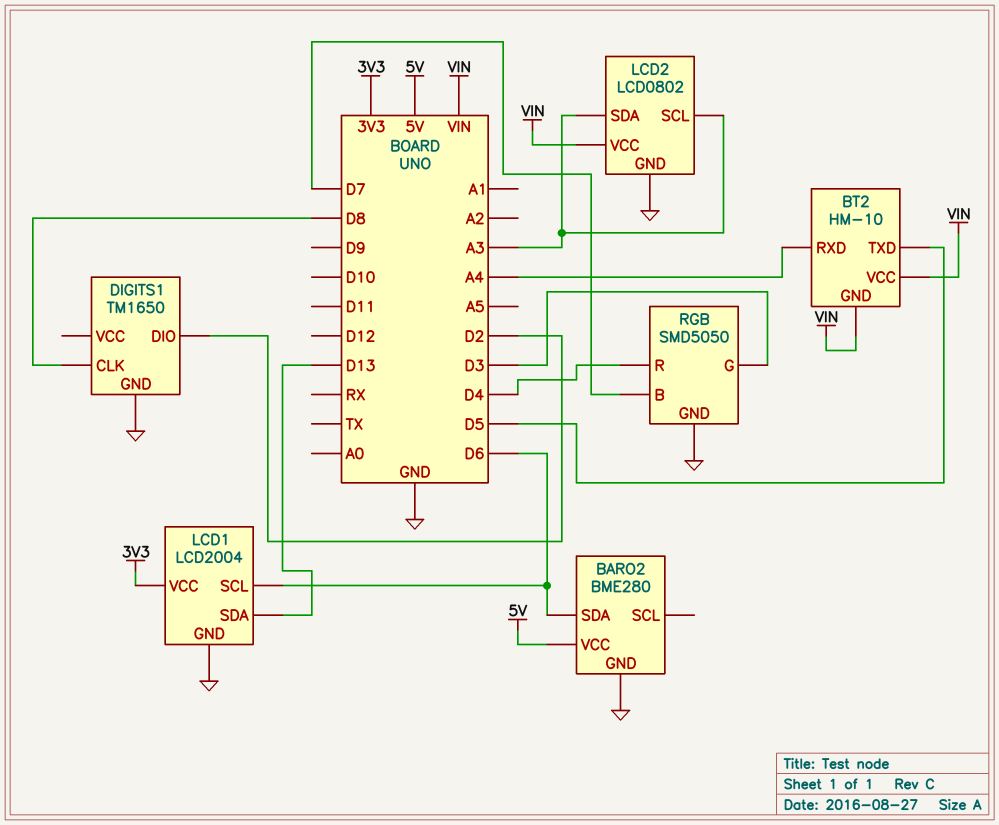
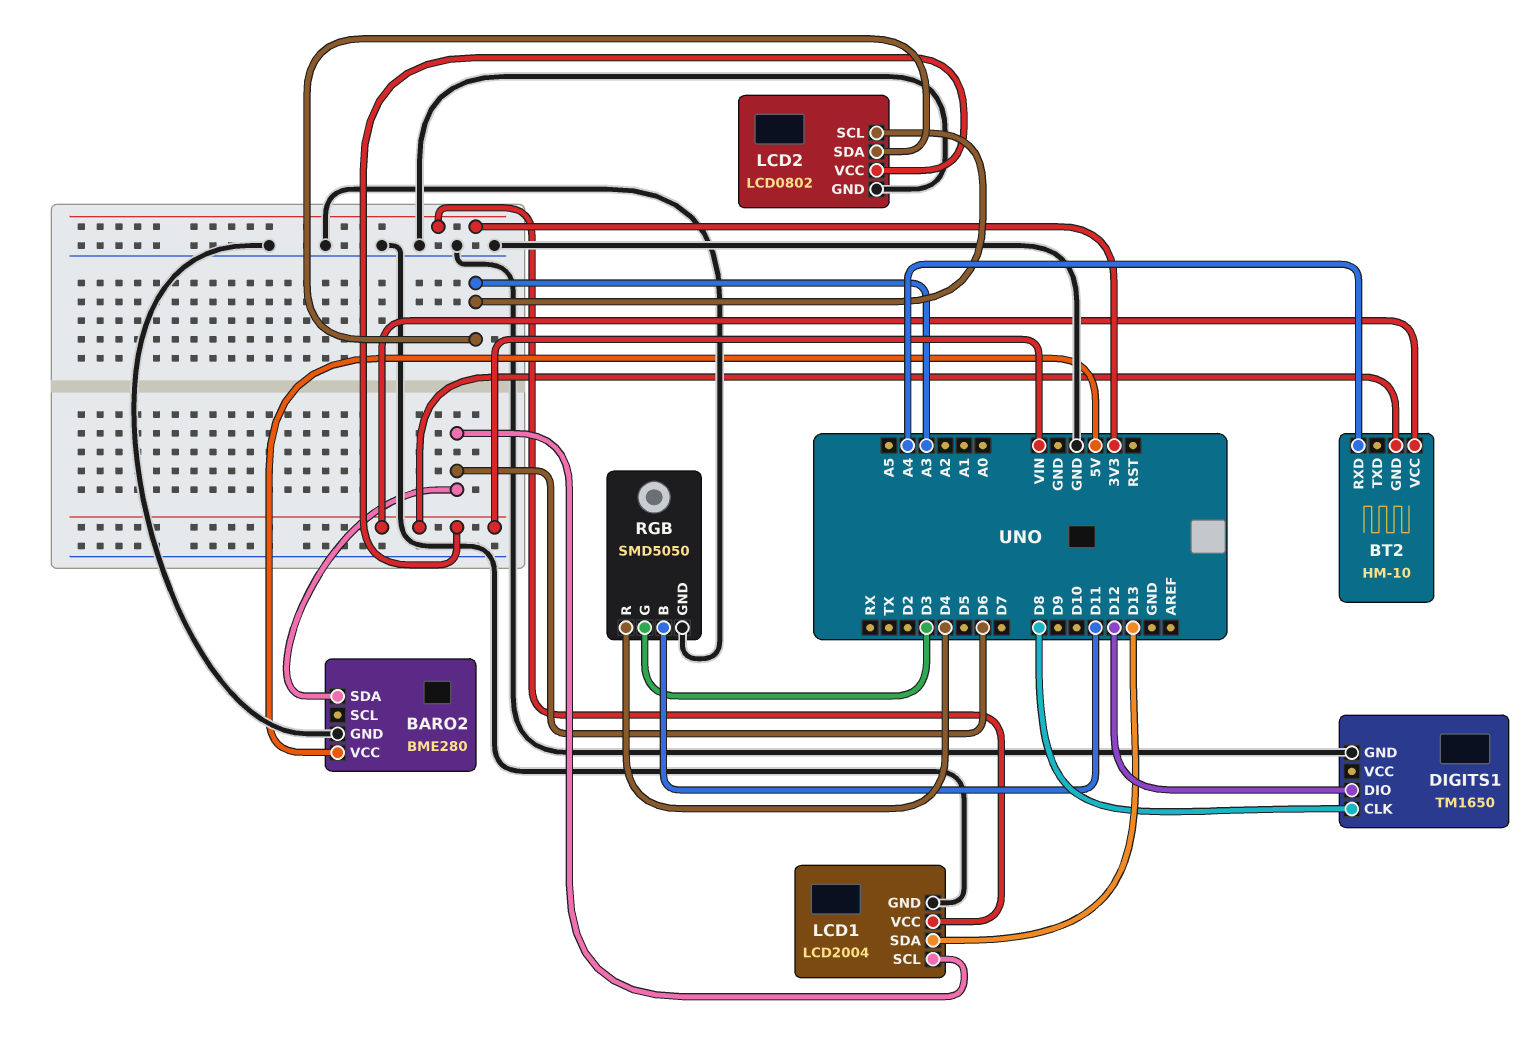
BT2 pin TXD: D5 -> none
DIGITS1 pin DIO: D2 -> D12
RGB pin B: D7 -> D11

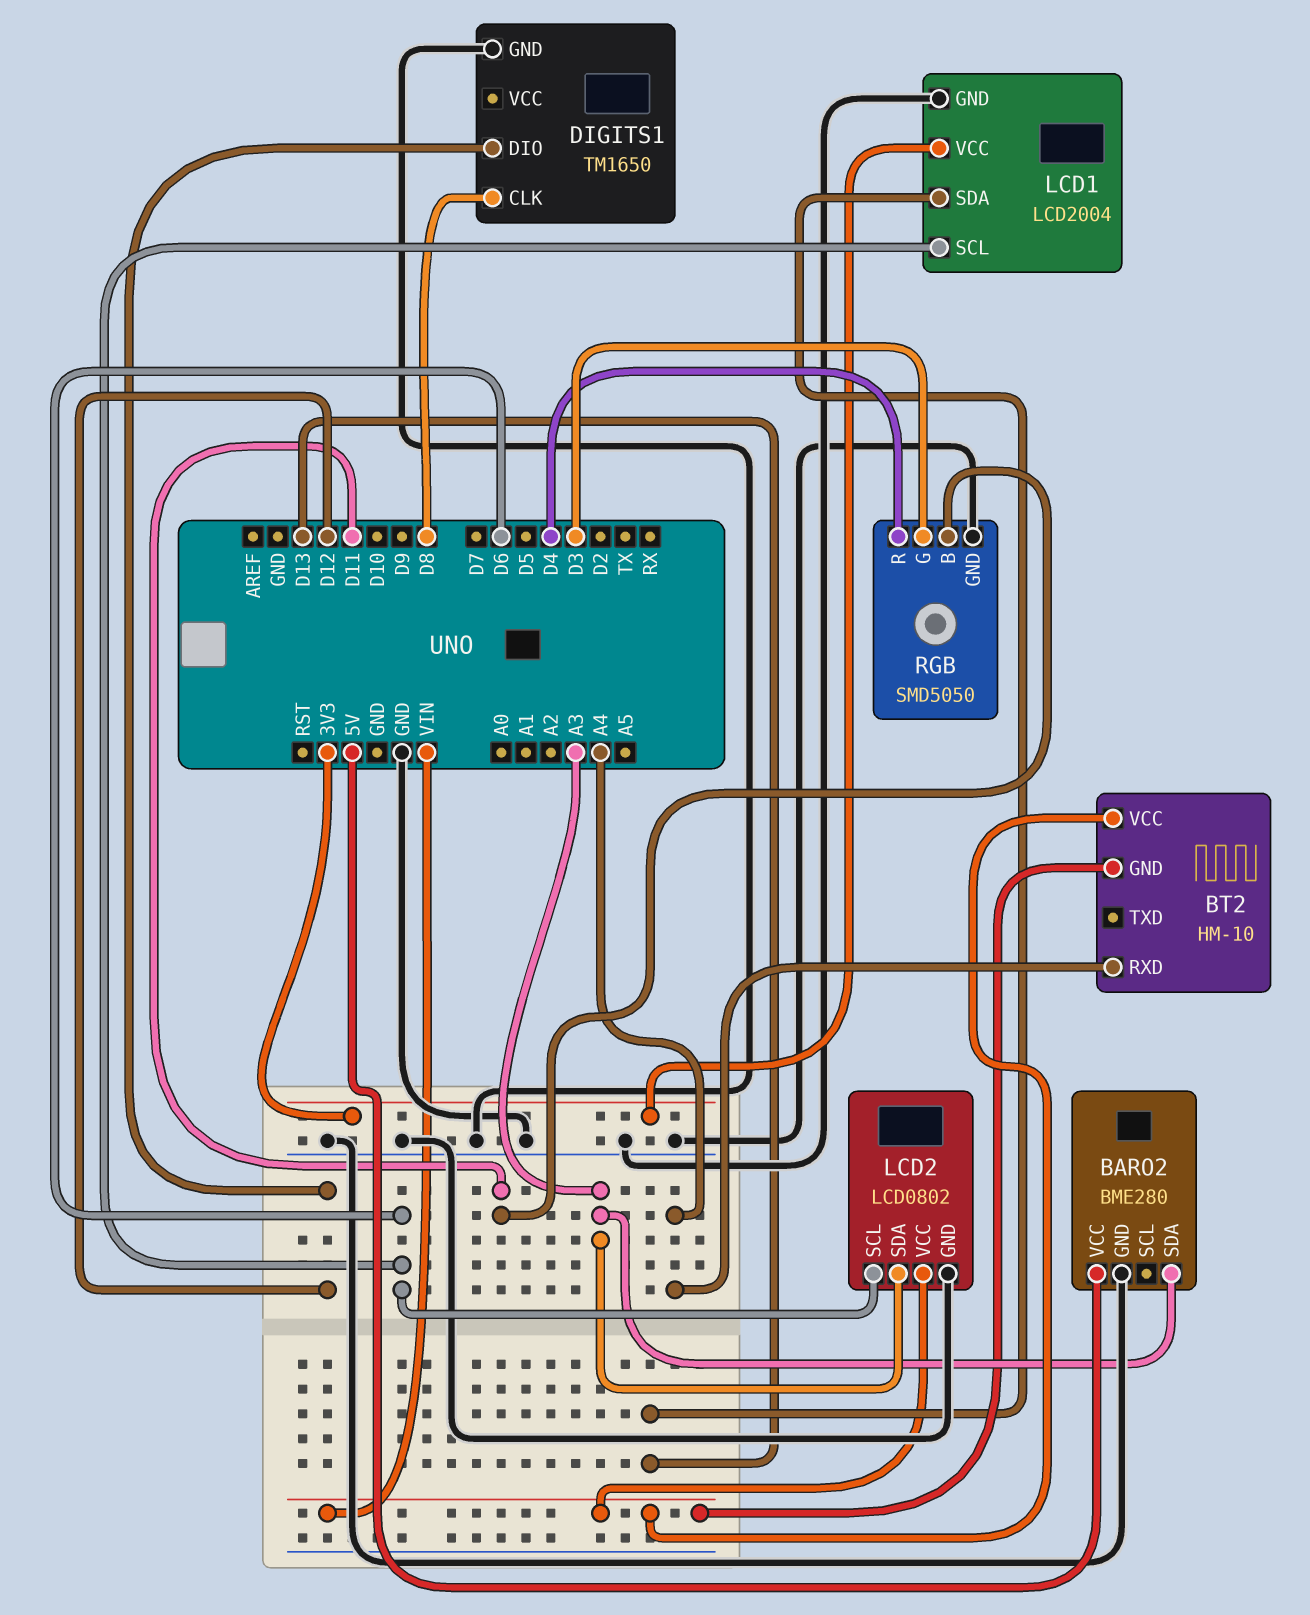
BARO2 pin SDA: D6 -> A3
LCD2 pin SCL: A3 -> D6

